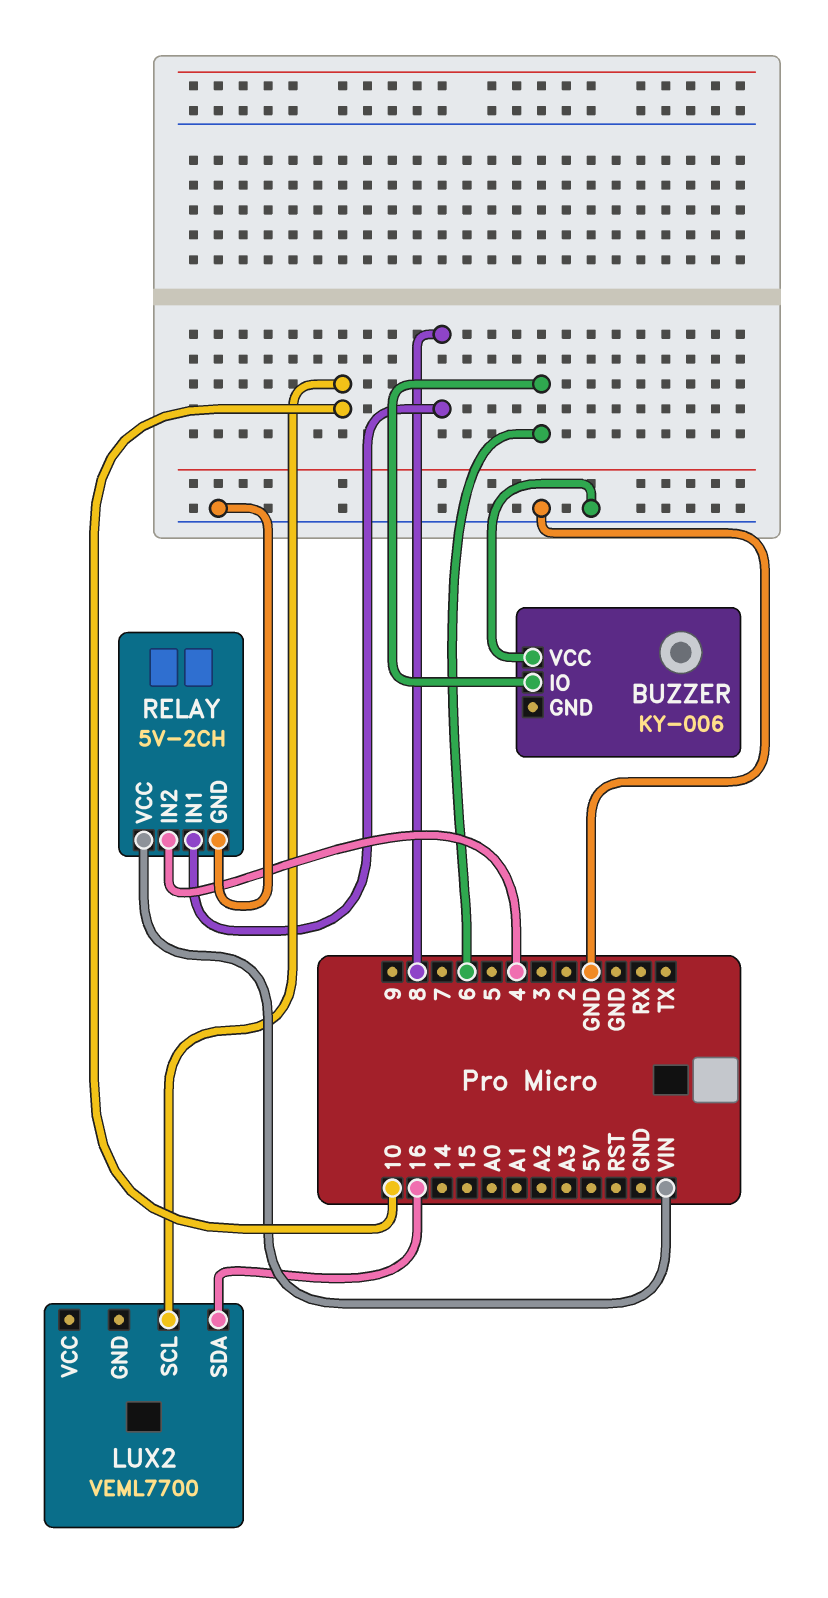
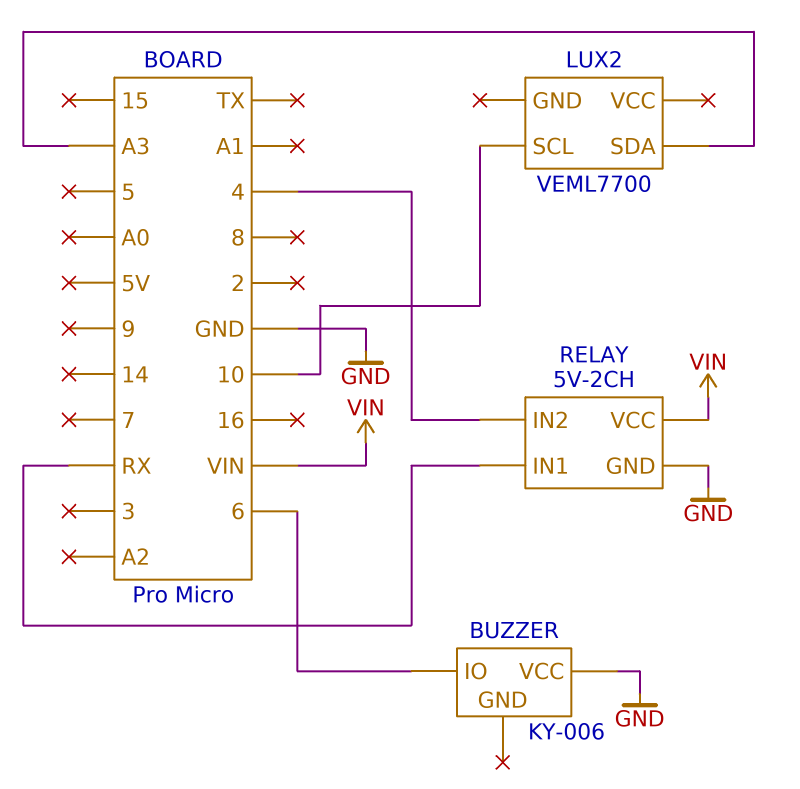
LUX2 pin SDA: 16 -> A3
RELAY pin IN1: 8 -> RX

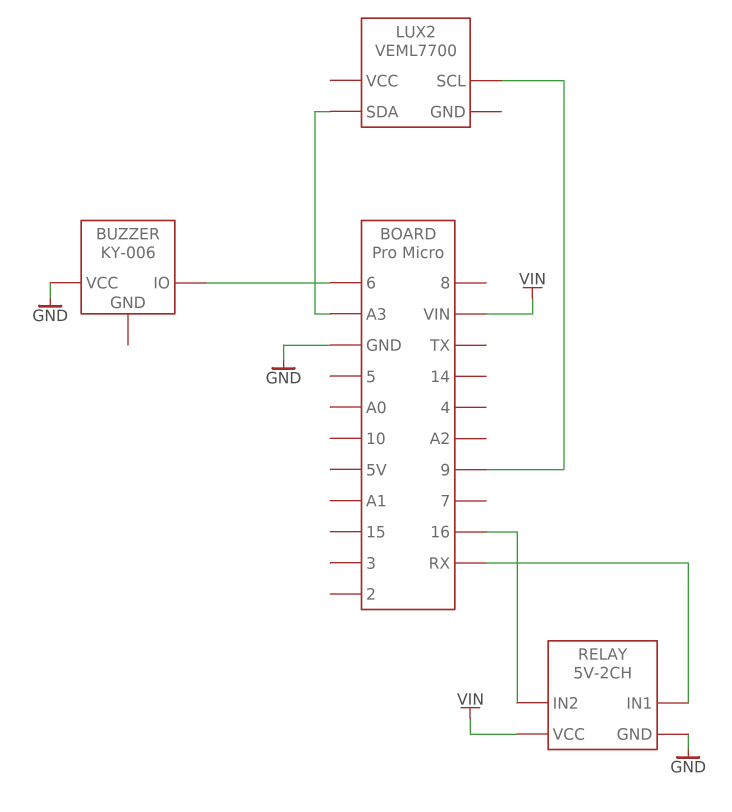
LUX2 pin SCL: 10 -> 9
RELAY pin IN2: 4 -> 16

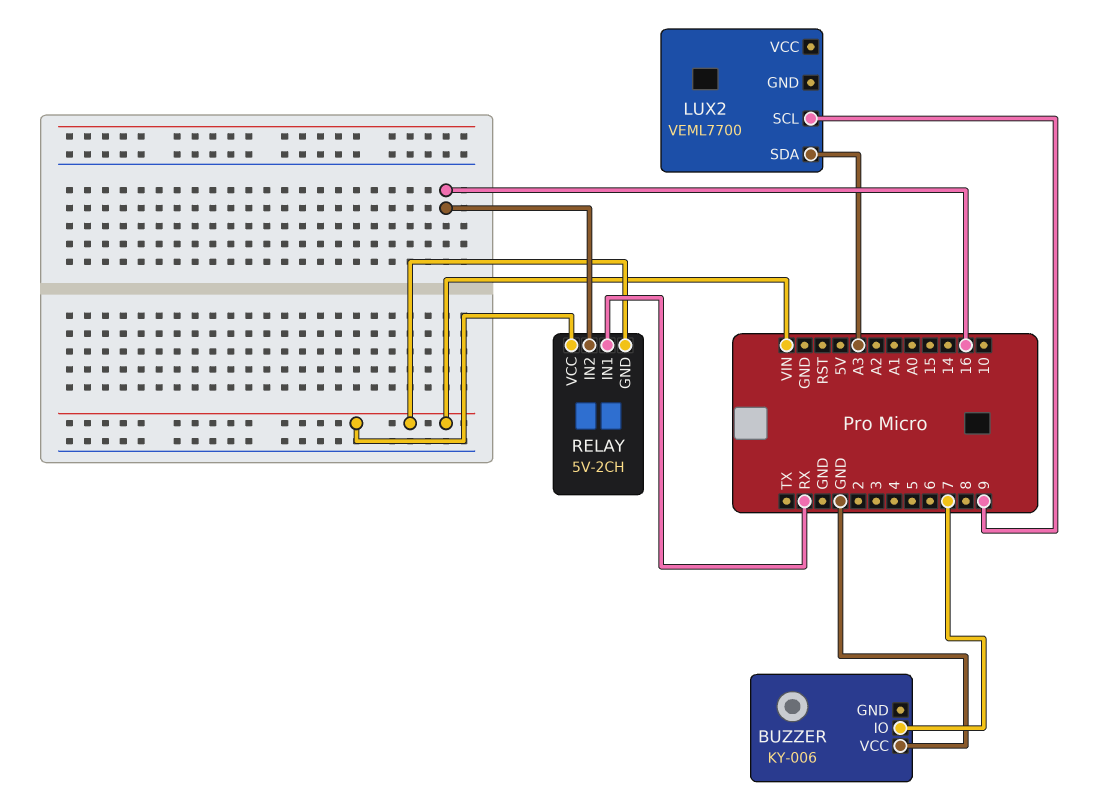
BUZZER pin IO: 6 -> 7
RELAY pin GND: GND -> VIN

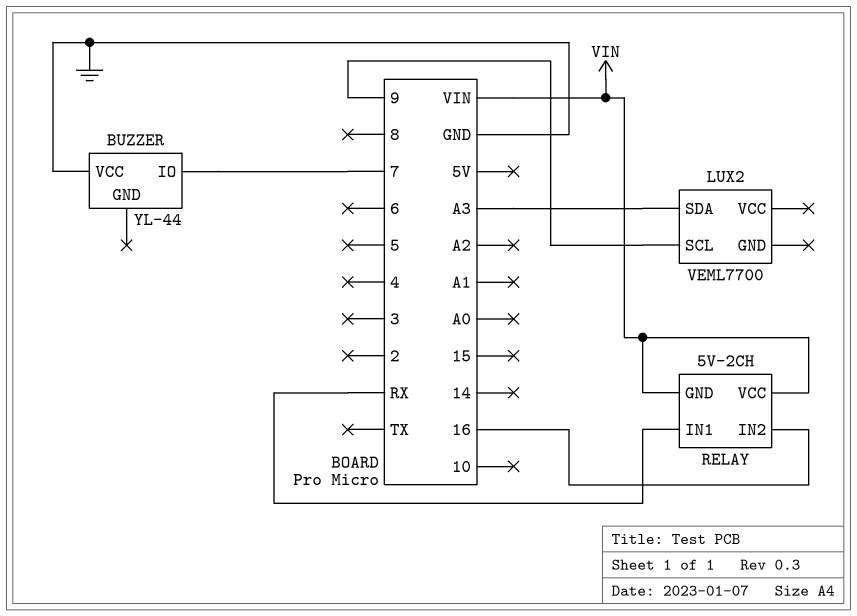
BUZZER: KY-006 -> YL-44

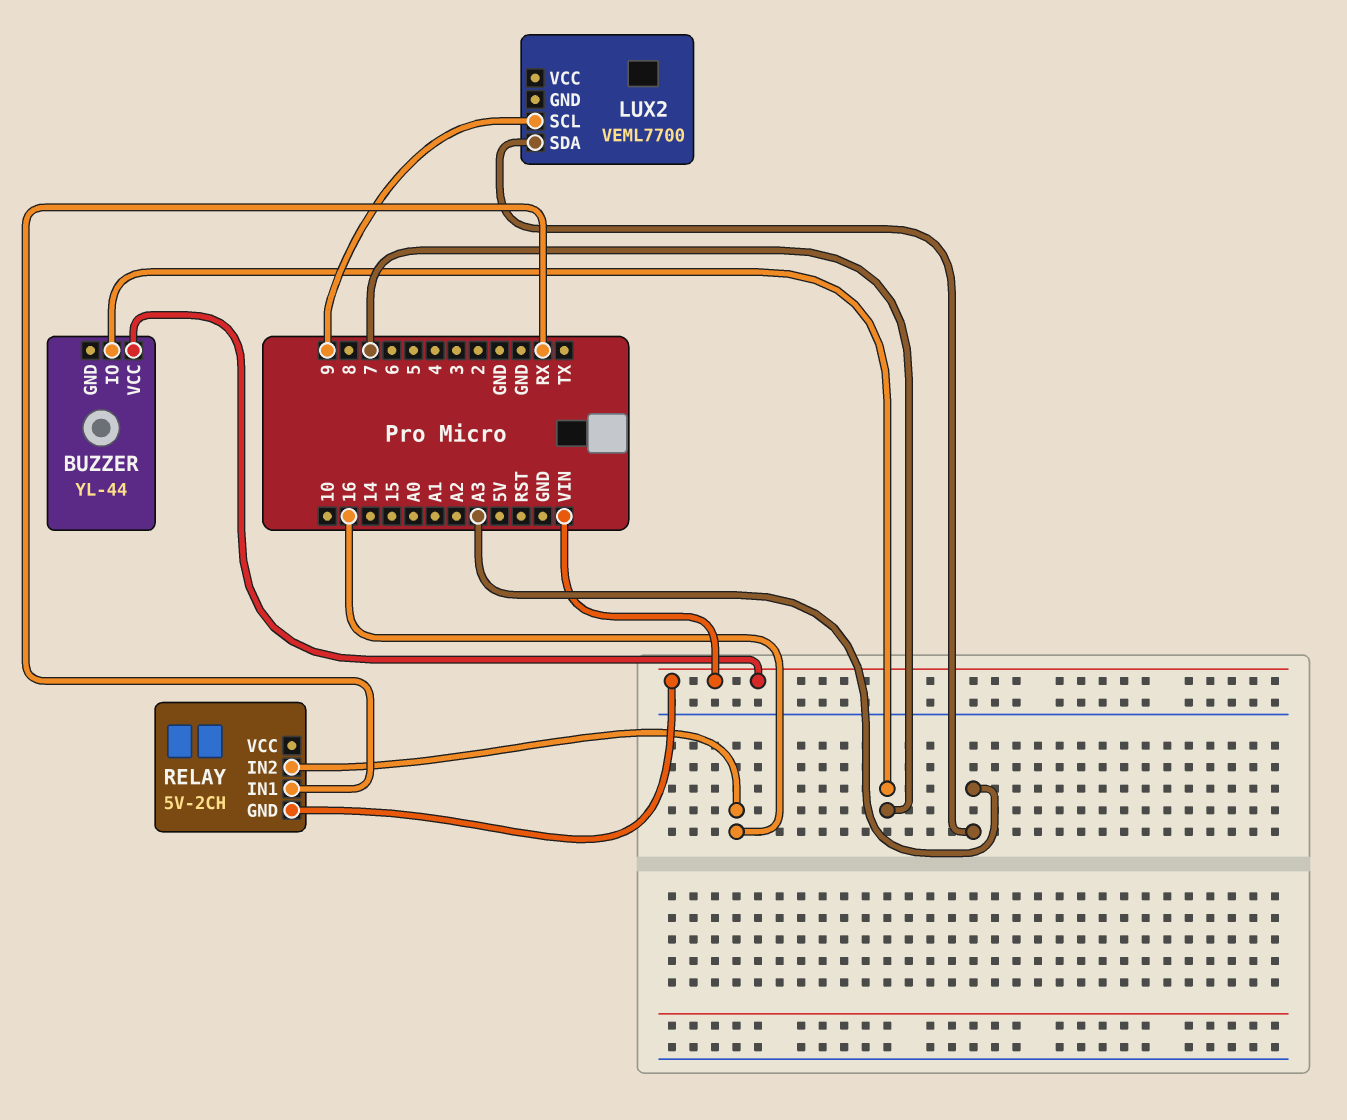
BUZZER pin VCC: GND -> VIN
RELAY pin VCC: VIN -> none

